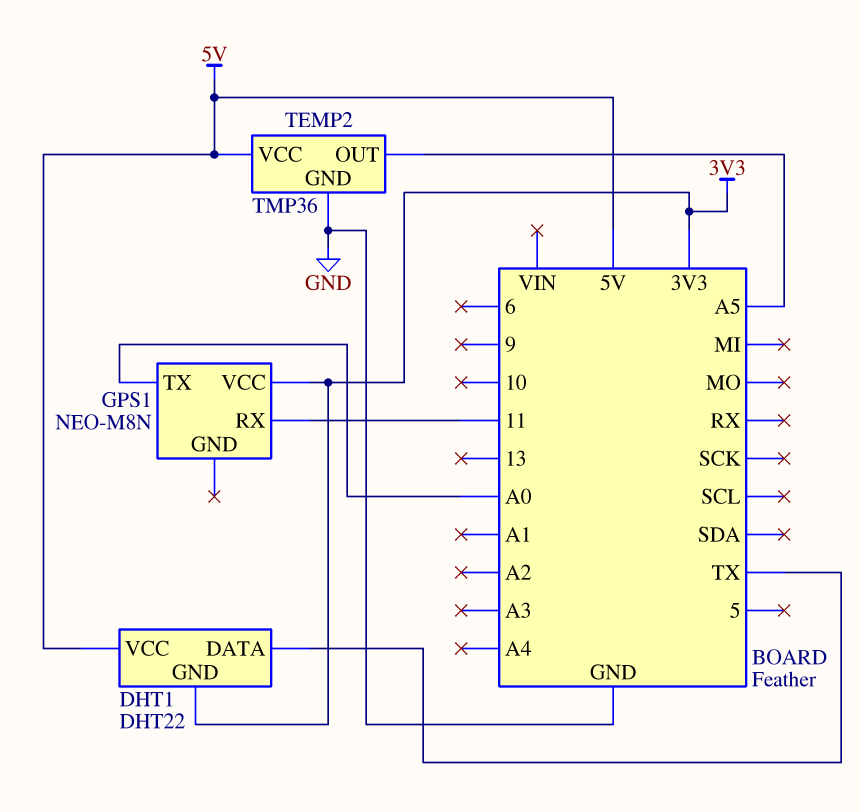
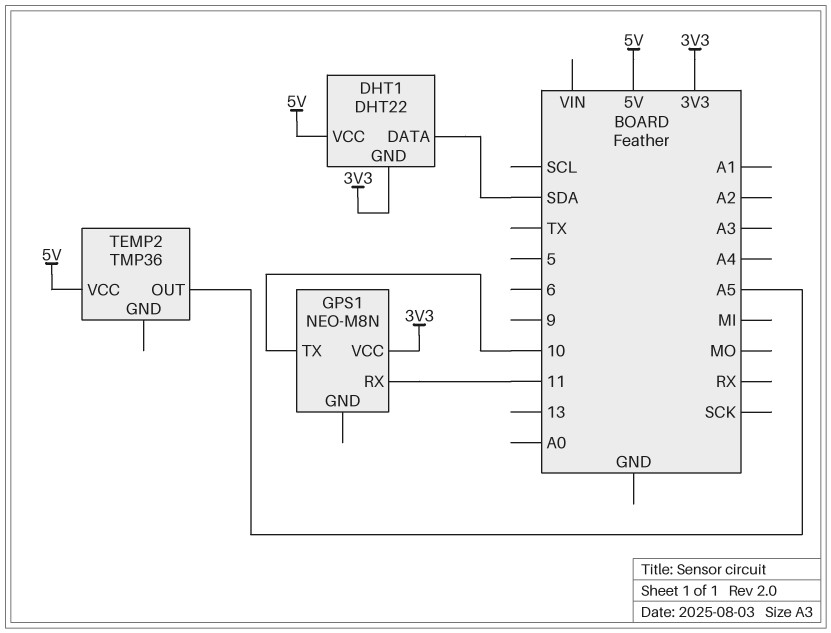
DHT1 pin DATA: TX -> SDA
GPS1 pin TX: A0 -> 10
TEMP2 pin GND: GND -> none

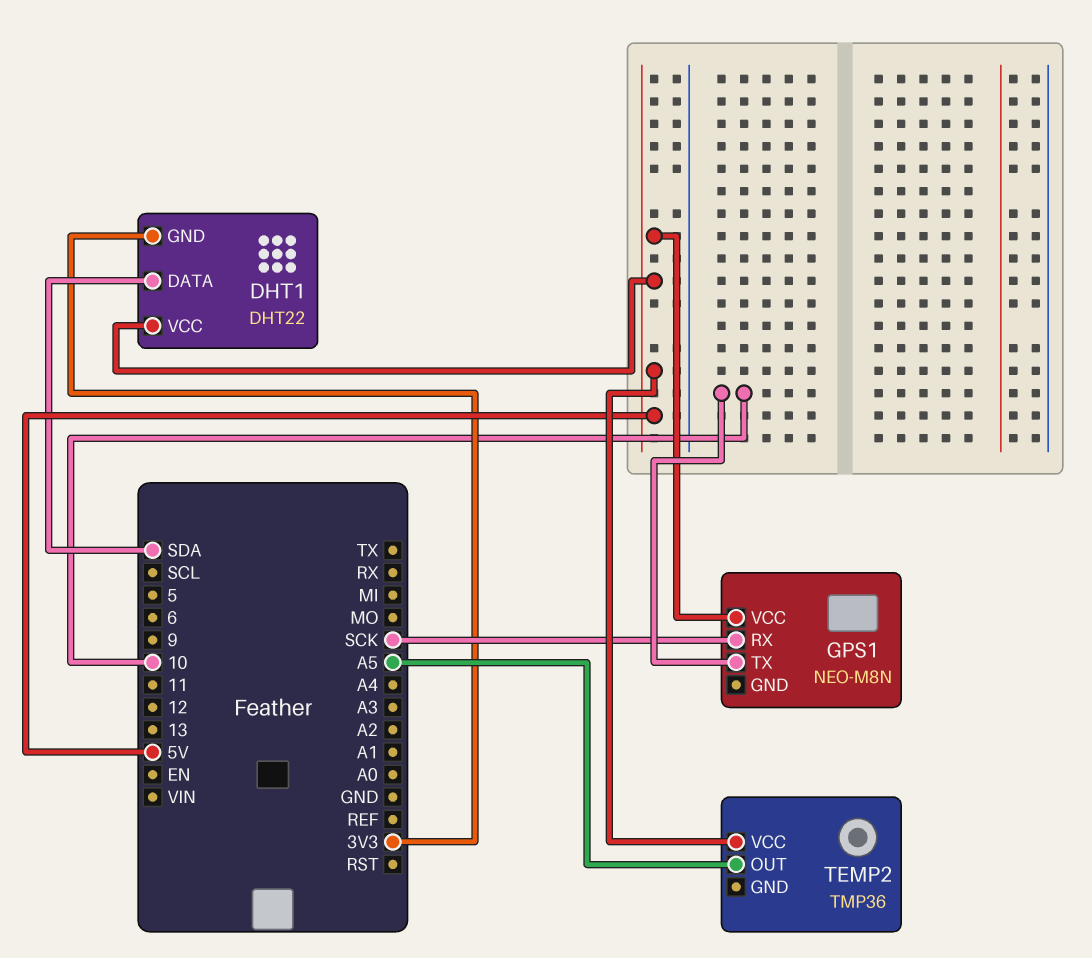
GPS1 pin RX: 11 -> SCK
GPS1 pin VCC: 3V3 -> 5V

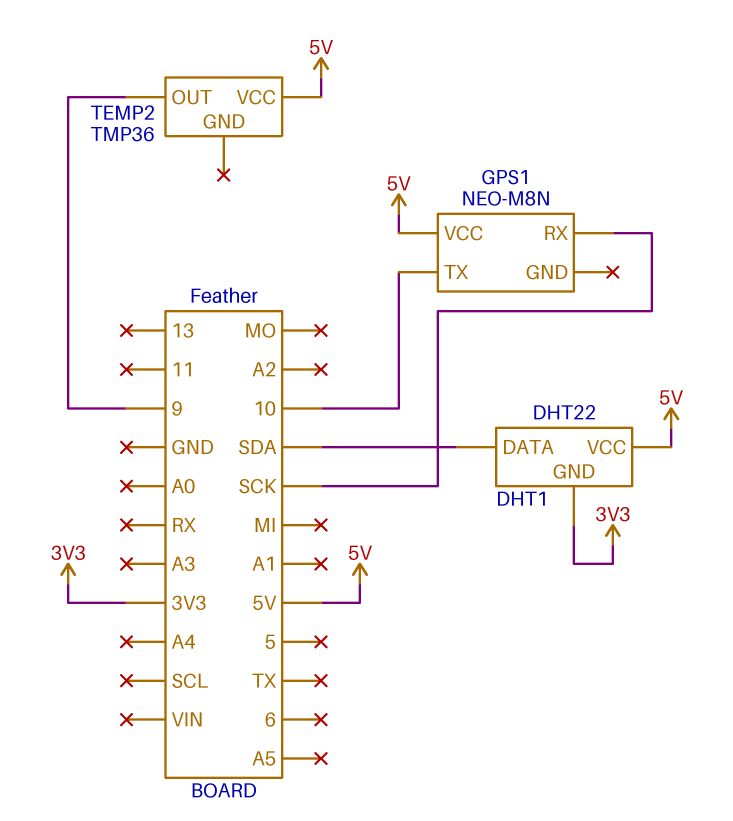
TEMP2 pin OUT: A5 -> 9

